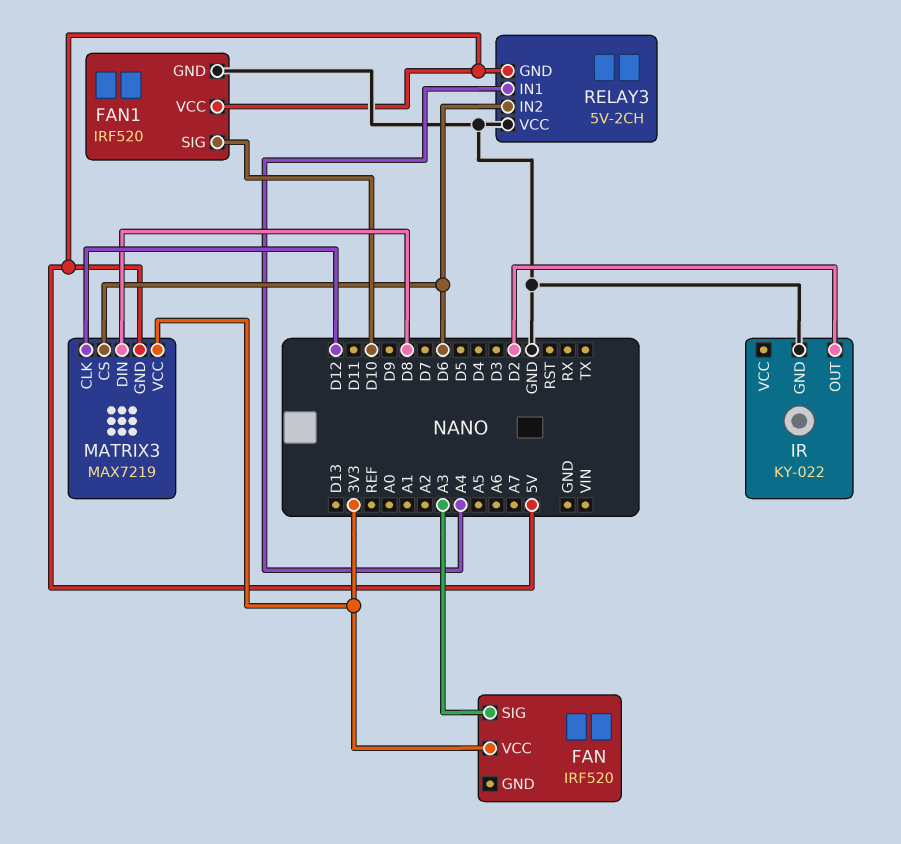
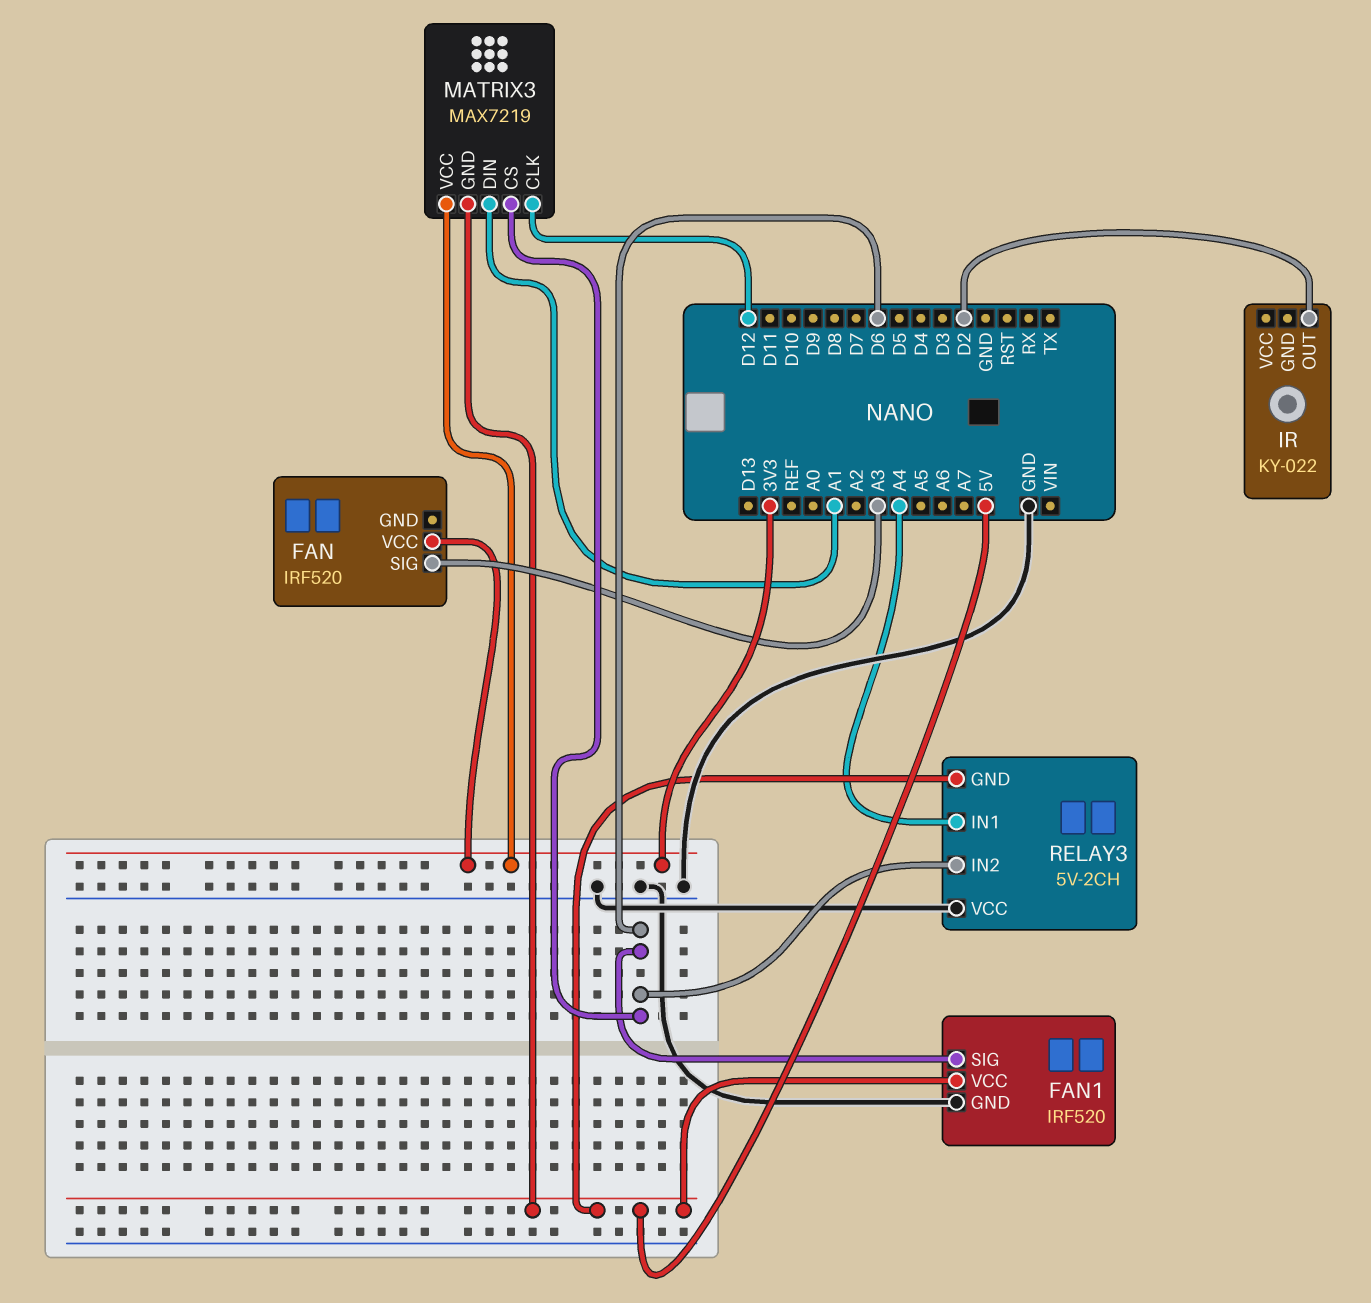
FAN1 pin SIG: D10 -> D6
IR pin GND: GND -> none
MATRIX3 pin DIN: D8 -> A1

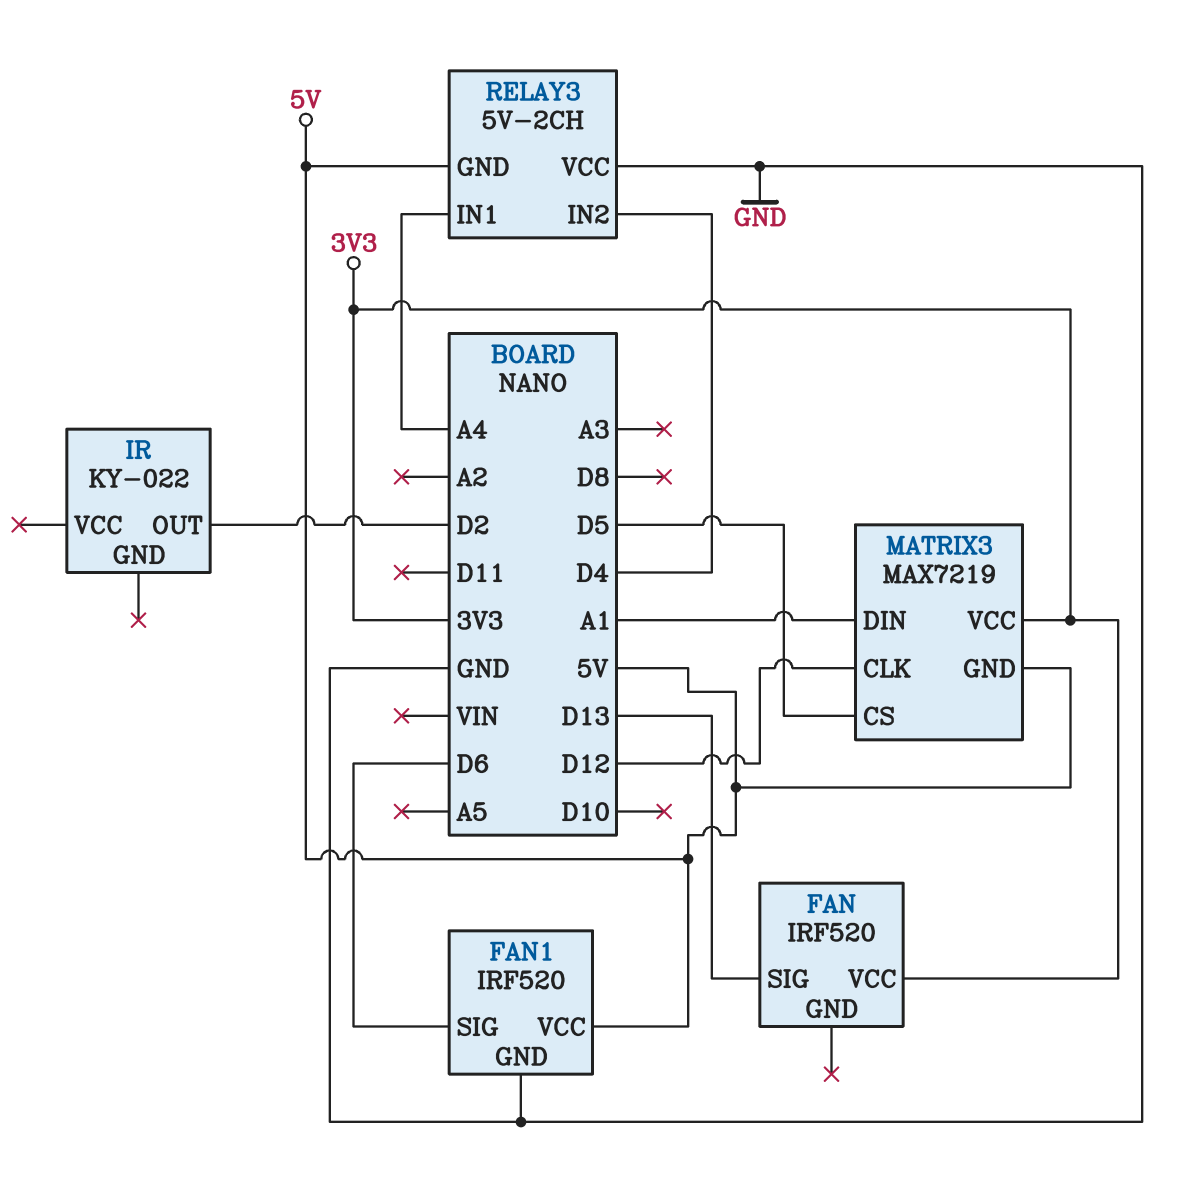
FAN pin SIG: A3 -> D13
MATRIX3 pin CS: D6 -> D5
RELAY3 pin IN2: D6 -> D4

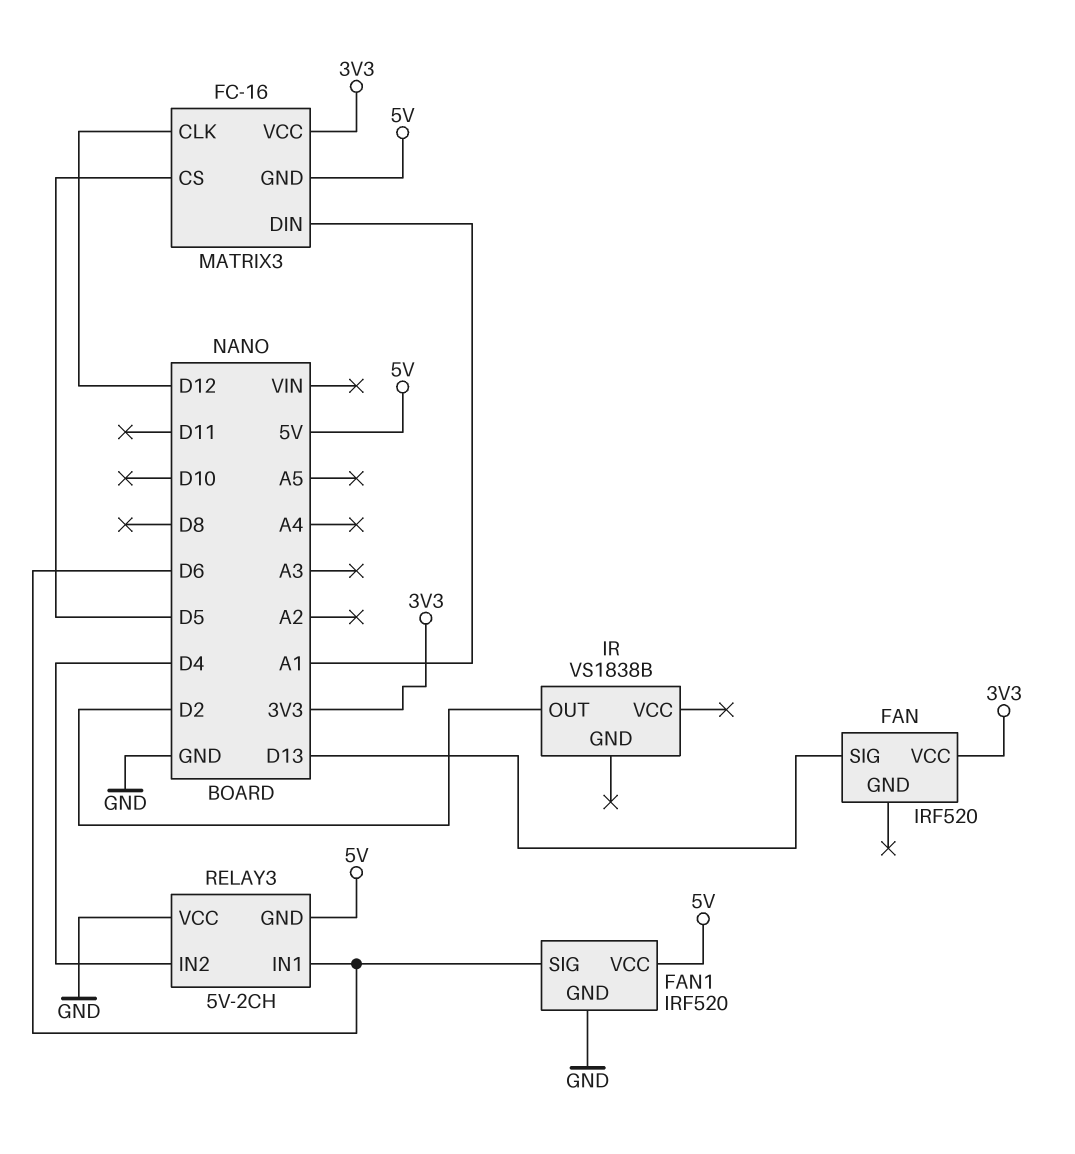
IR: KY-022 -> VS1838B
MATRIX3: MAX7219 -> FC-16
RELAY3 pin IN1: A4 -> D6

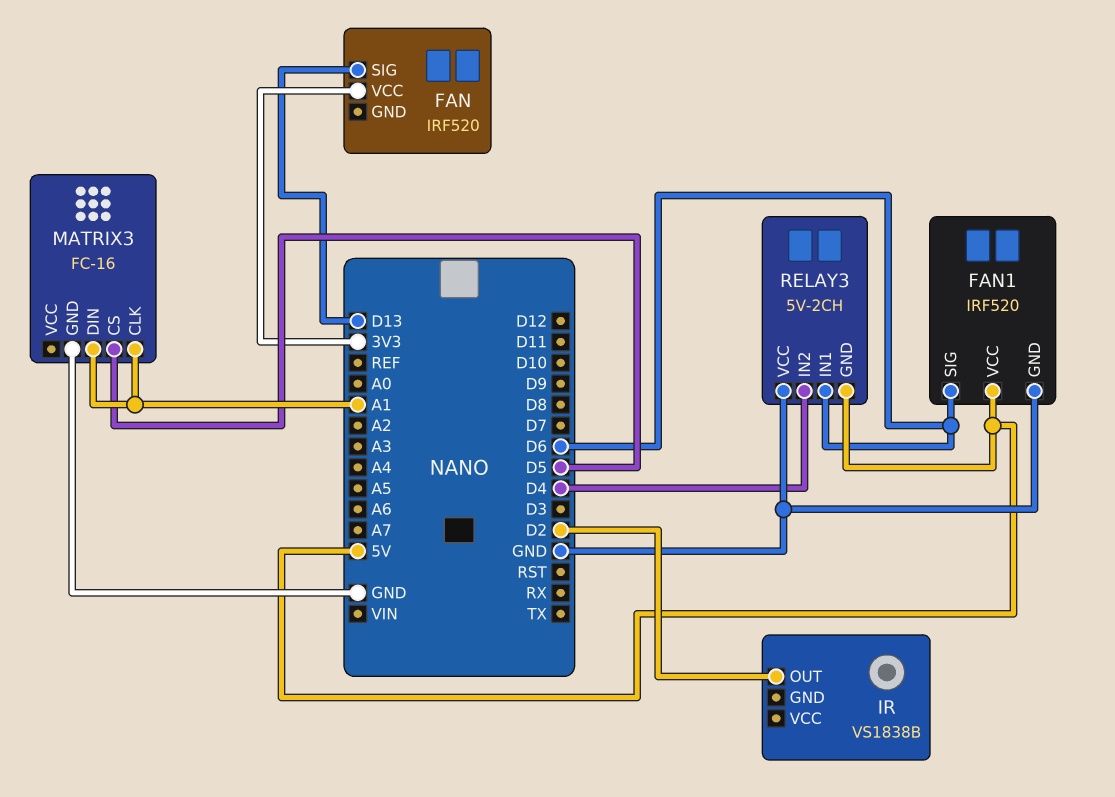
MATRIX3 pin CLK: D12 -> A1
MATRIX3 pin GND: 5V -> GND
MATRIX3 pin VCC: 3V3 -> none

